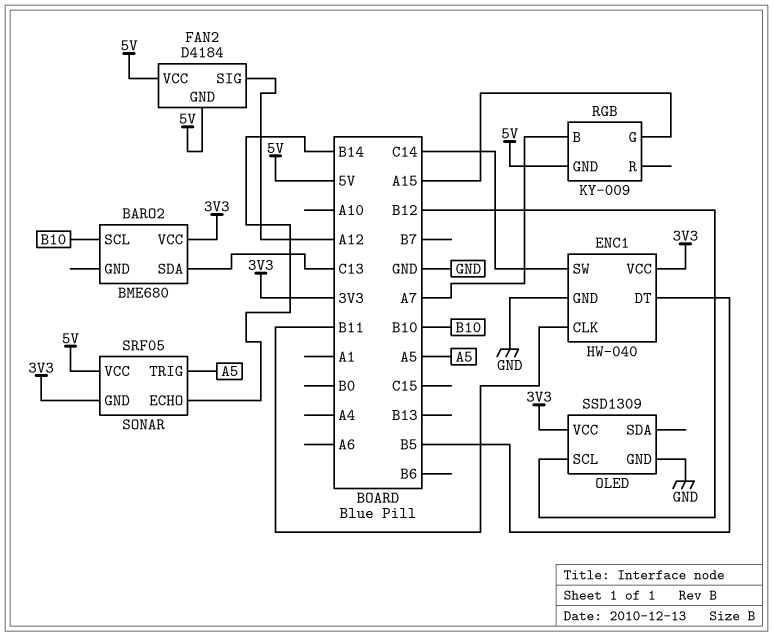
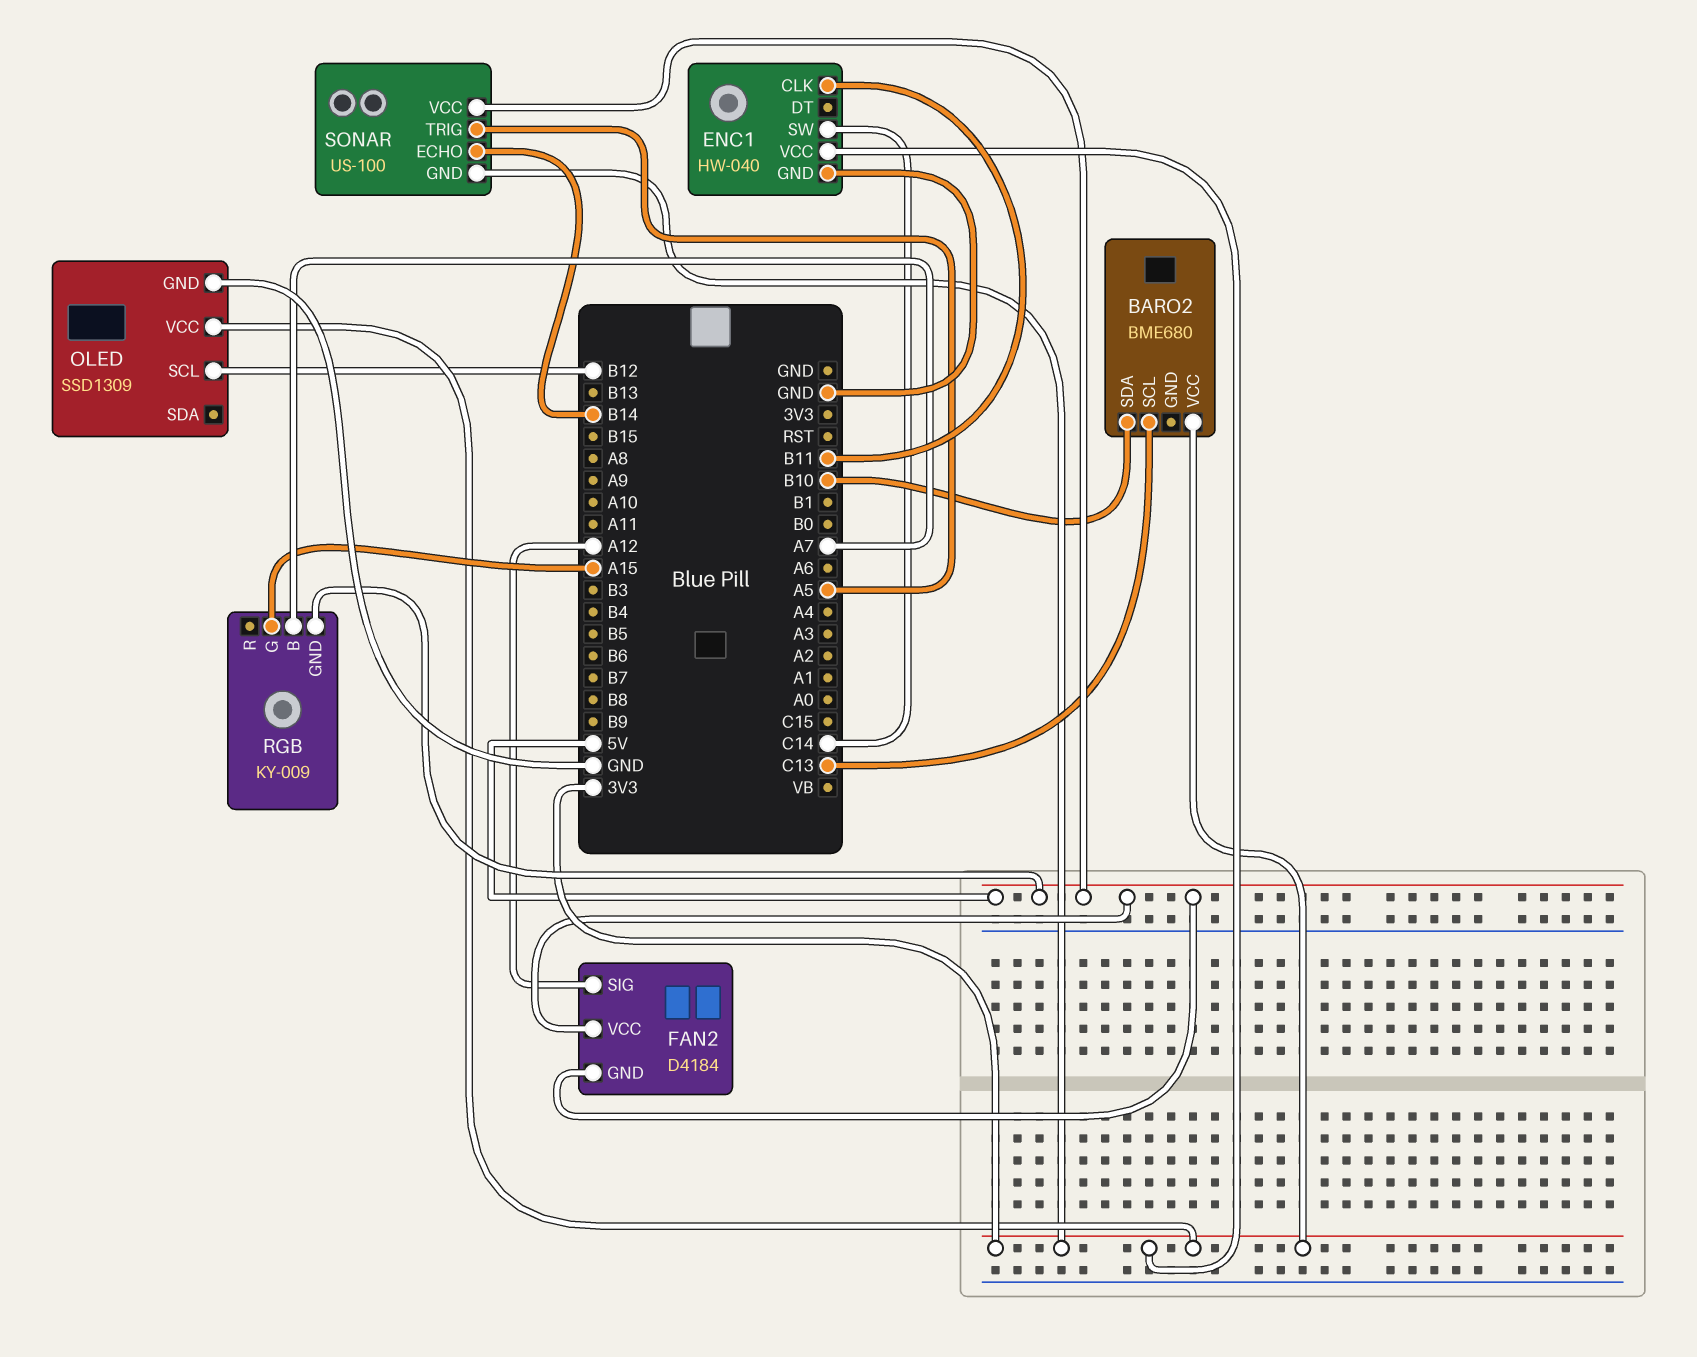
BARO2 pin SCL: B10 -> C13
BARO2 pin SDA: C13 -> B10
ENC1 pin DT: B5 -> none
SONAR: SRF05 -> US-100

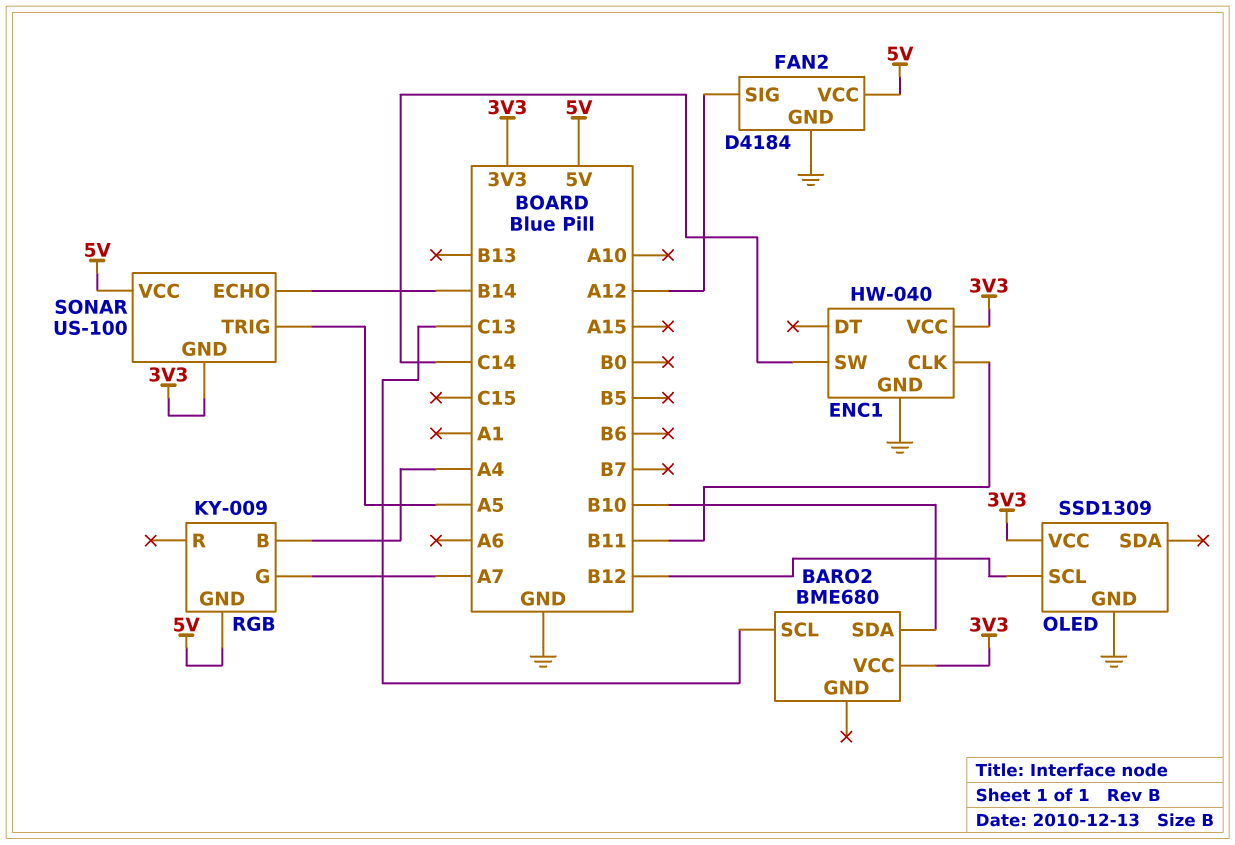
FAN2 pin GND: 5V -> GND
RGB pin B: A7 -> A4
RGB pin G: A15 -> A7

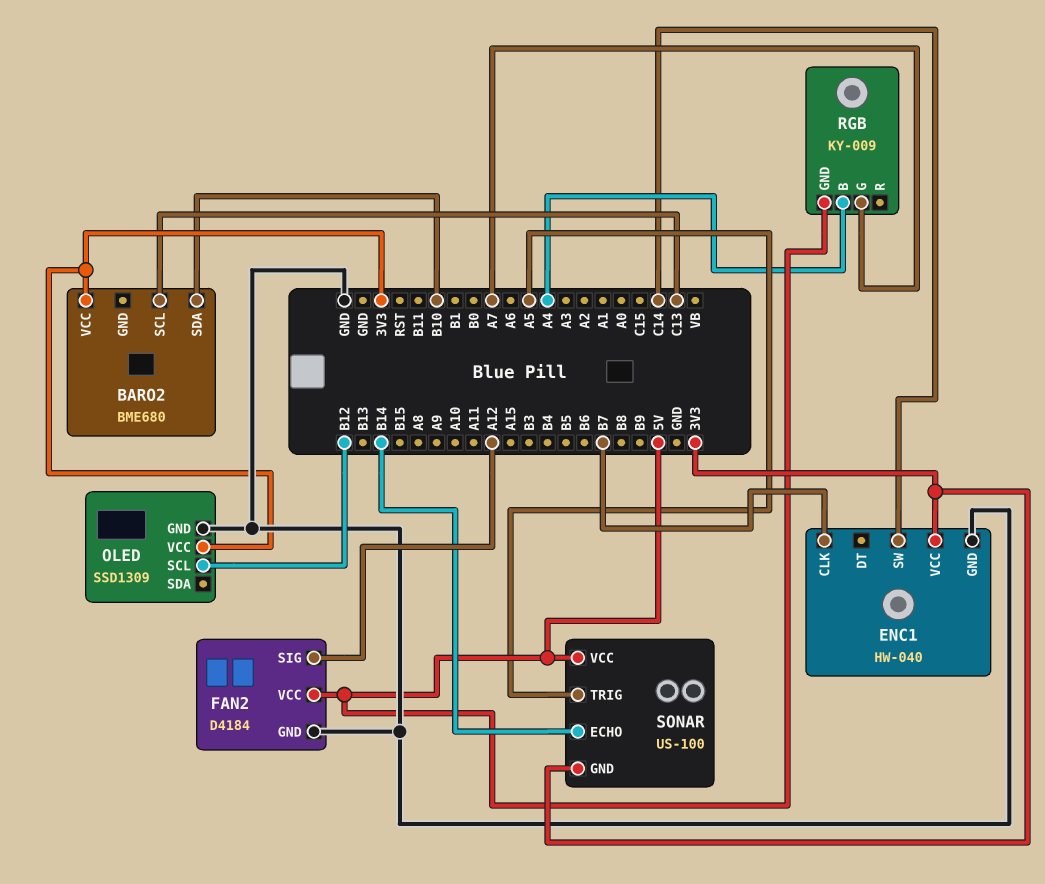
ENC1 pin CLK: B11 -> B7

